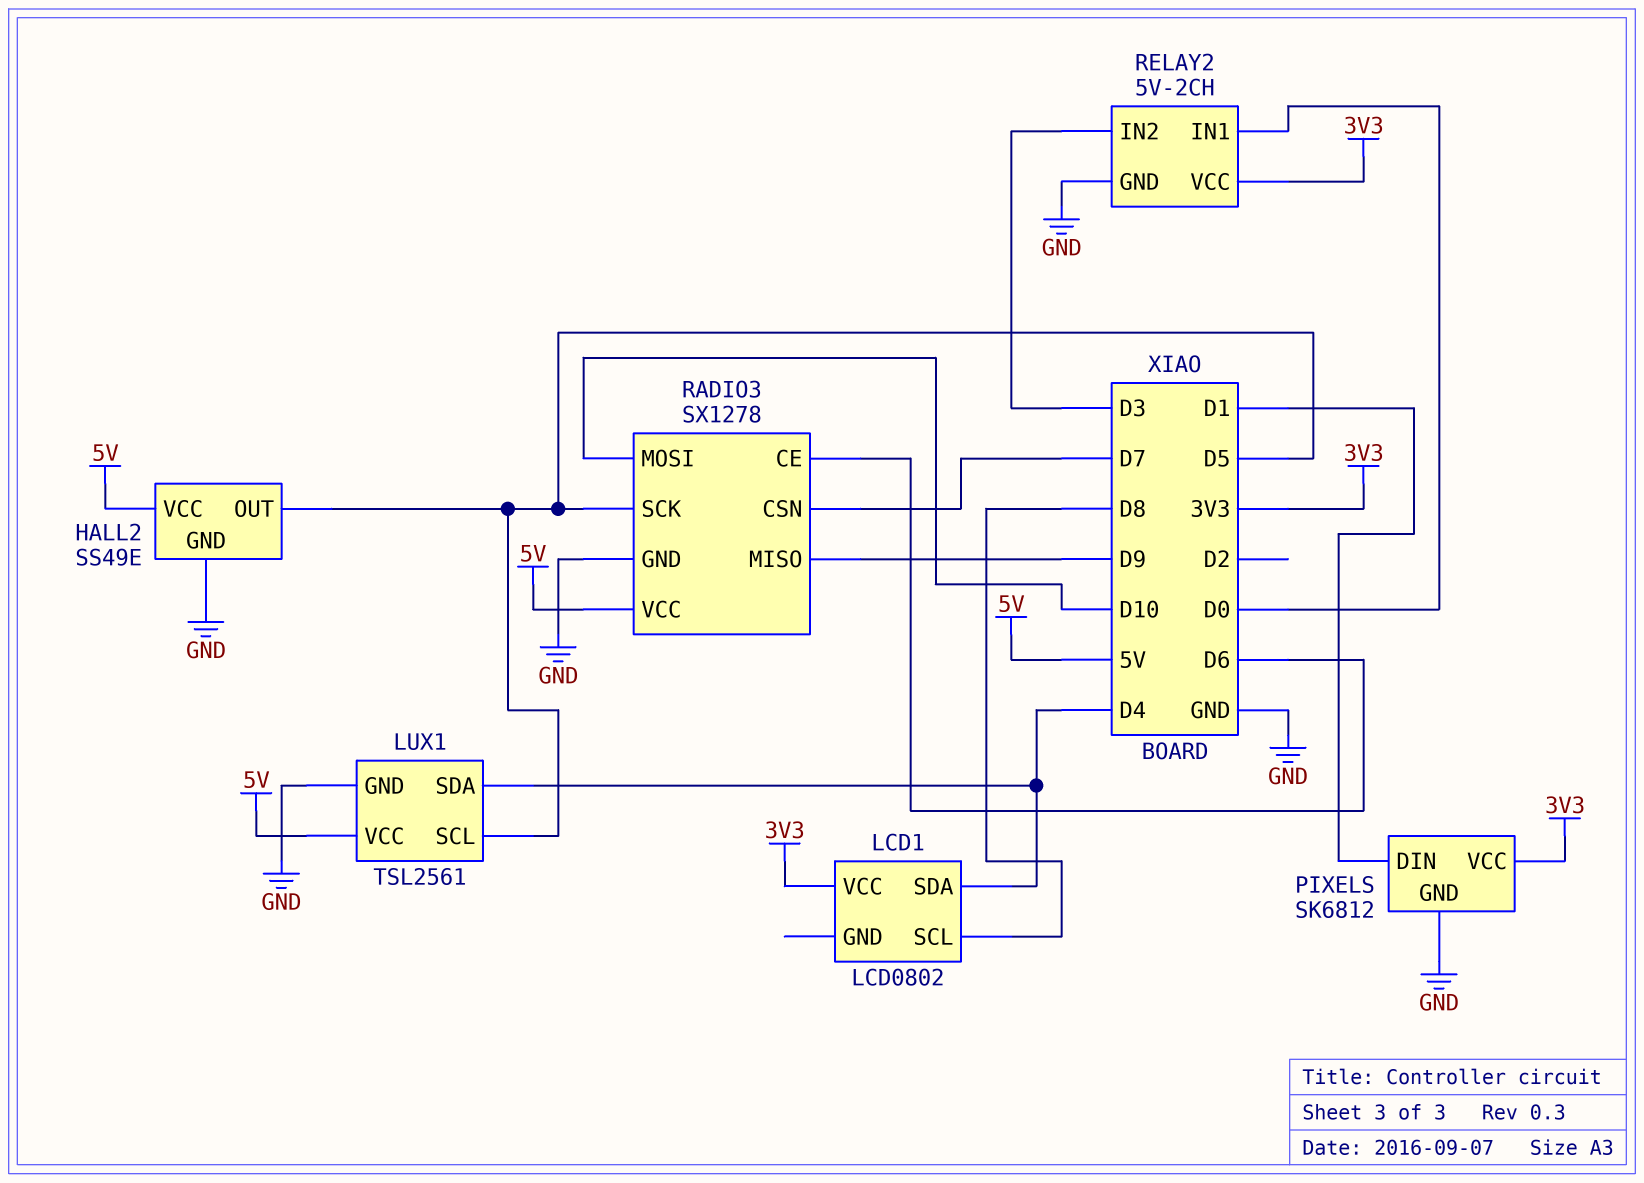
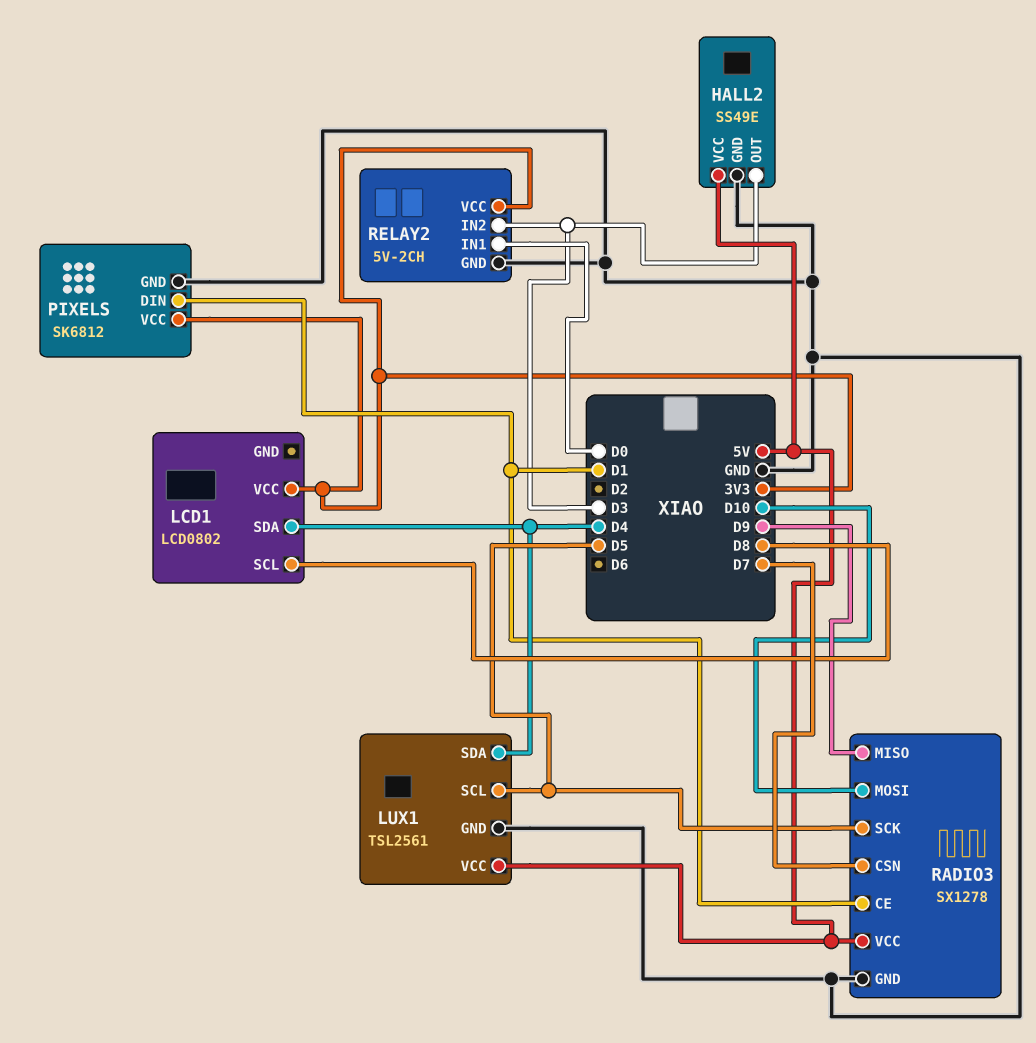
HALL2 pin OUT: D5 -> D3
RADIO3 pin CE: D6 -> D1

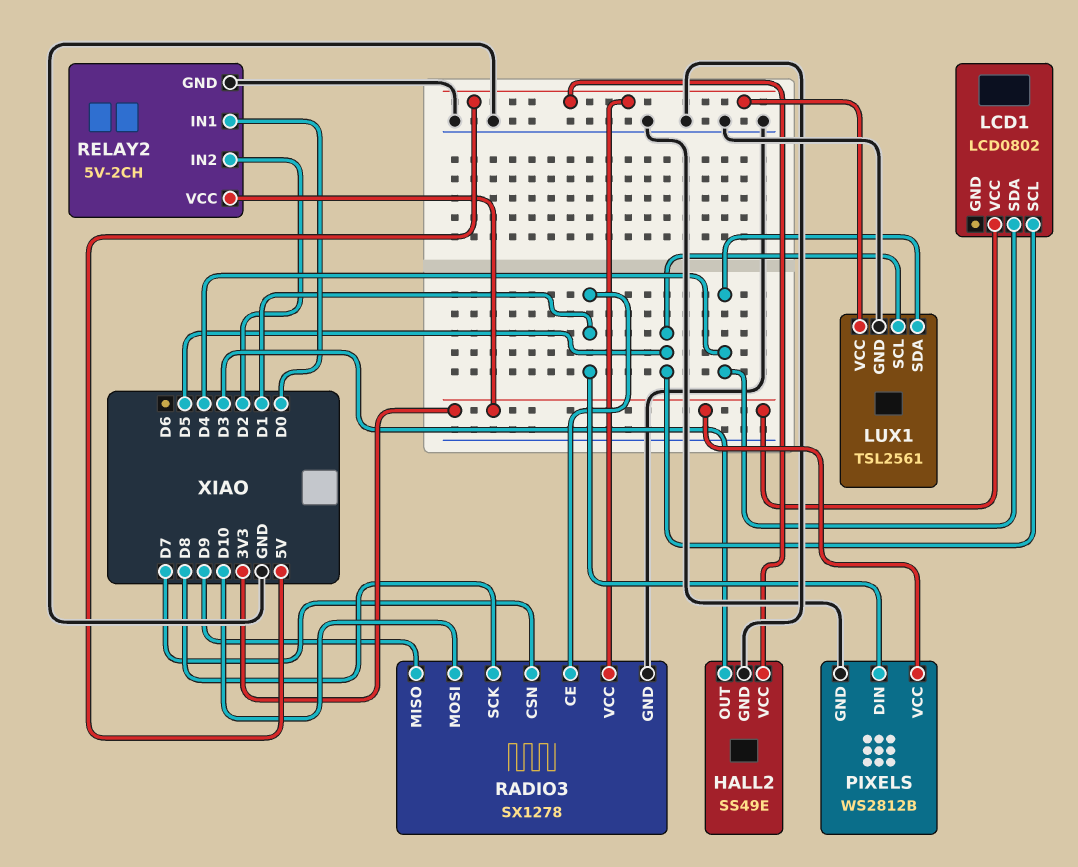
LCD1 pin SCL: D8 -> D5
PIXELS: SK6812 -> WS2812B
RADIO3 pin SCK: D5 -> D8
RELAY2 pin IN2: D3 -> D2

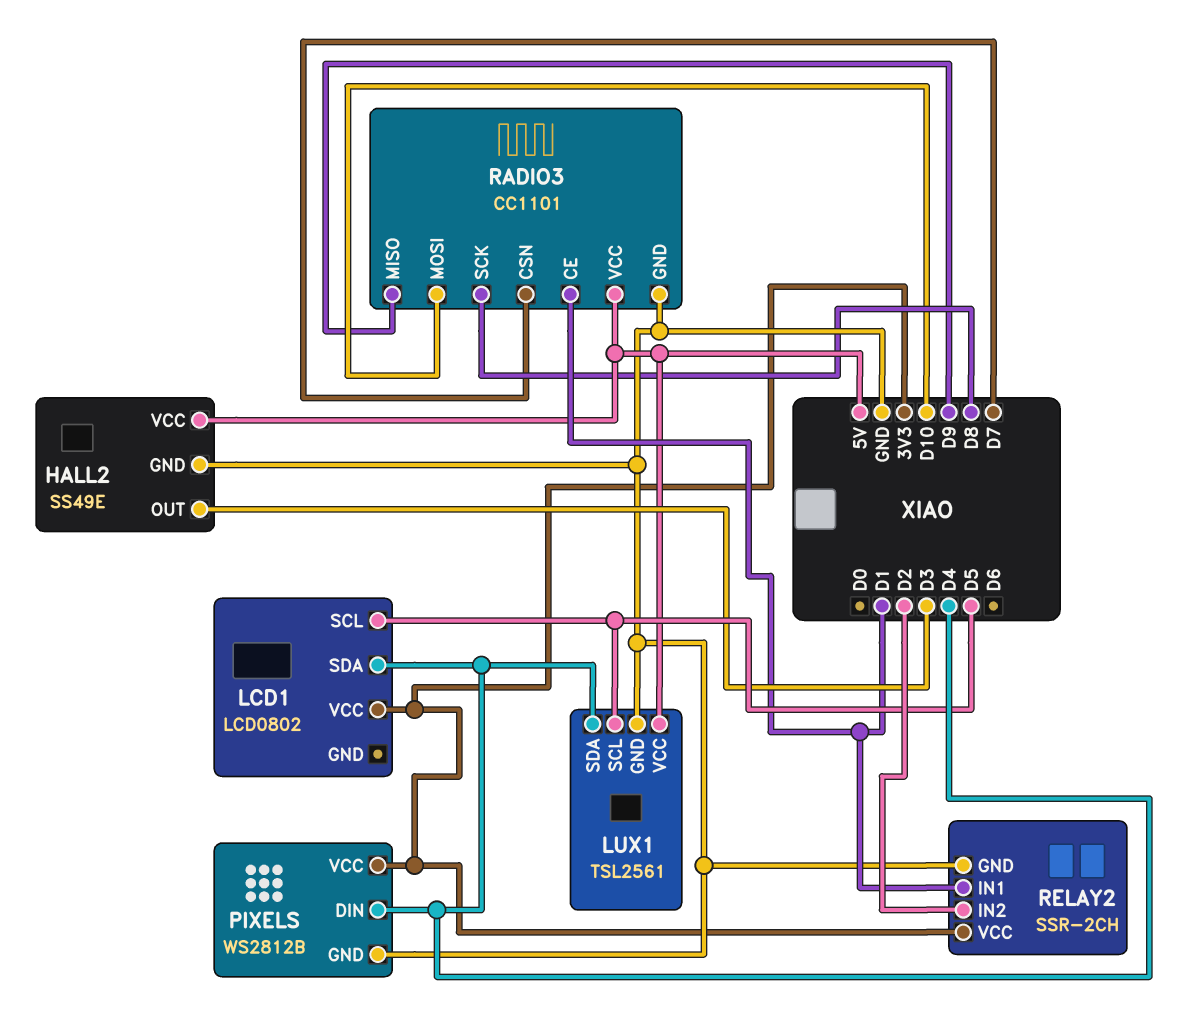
PIXELS pin DIN: D1 -> D4
RADIO3: SX1278 -> CC1101
RELAY2: 5V-2CH -> SSR-2CH
RELAY2 pin IN1: D0 -> D1

